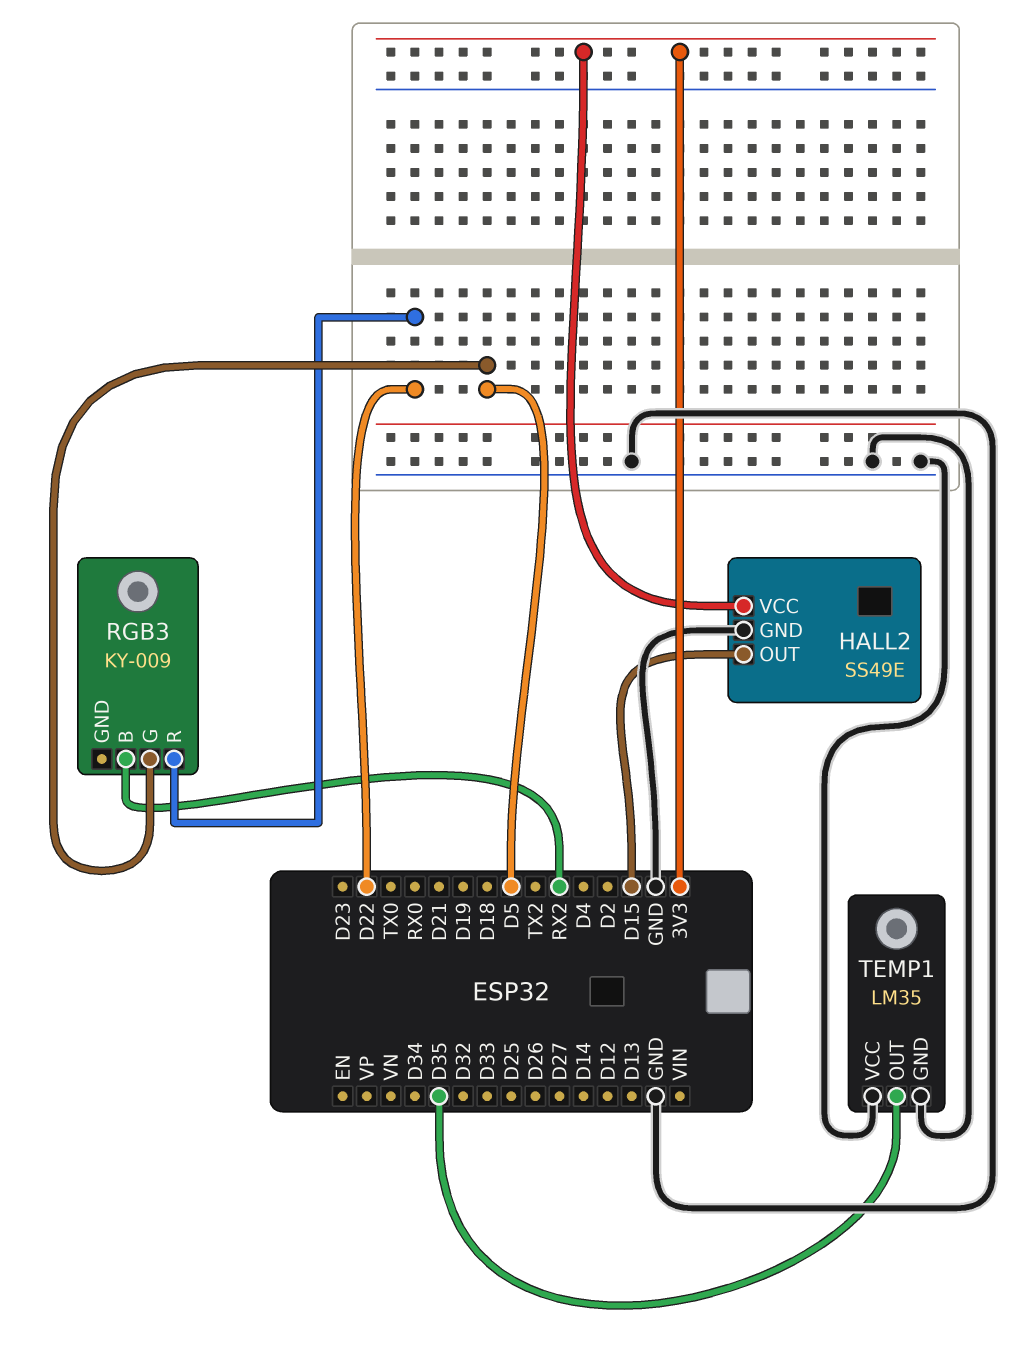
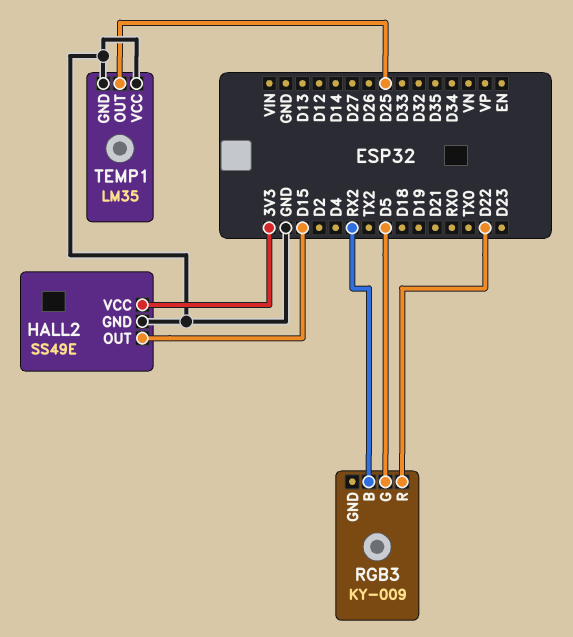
TEMP1 pin OUT: D35 -> D25

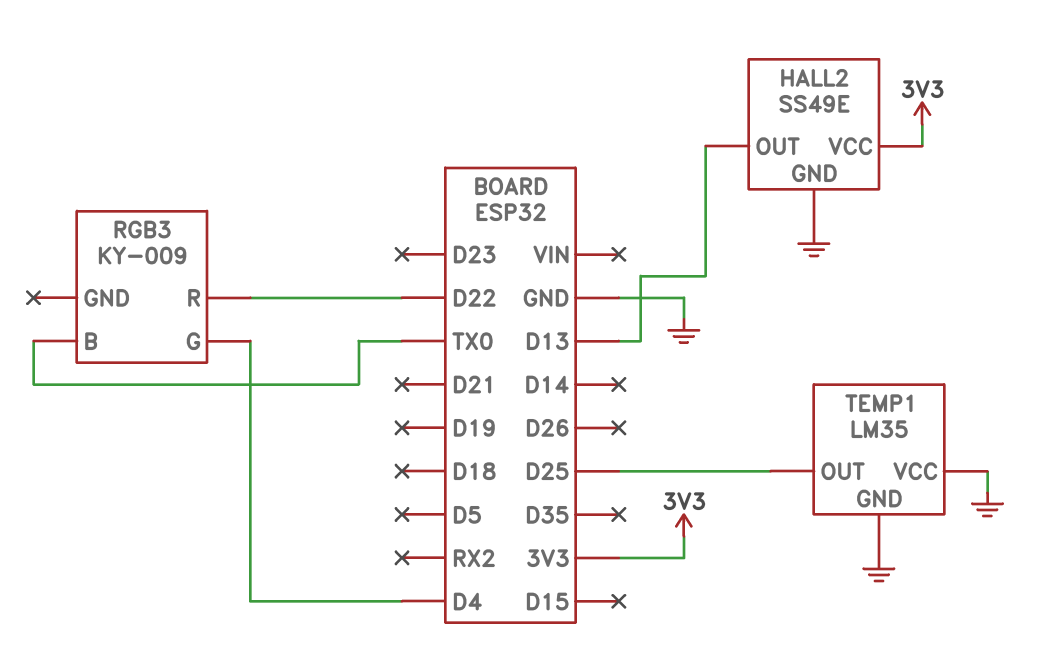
HALL2 pin OUT: D15 -> D13
RGB3 pin B: RX2 -> TX0
RGB3 pin G: D5 -> D4

